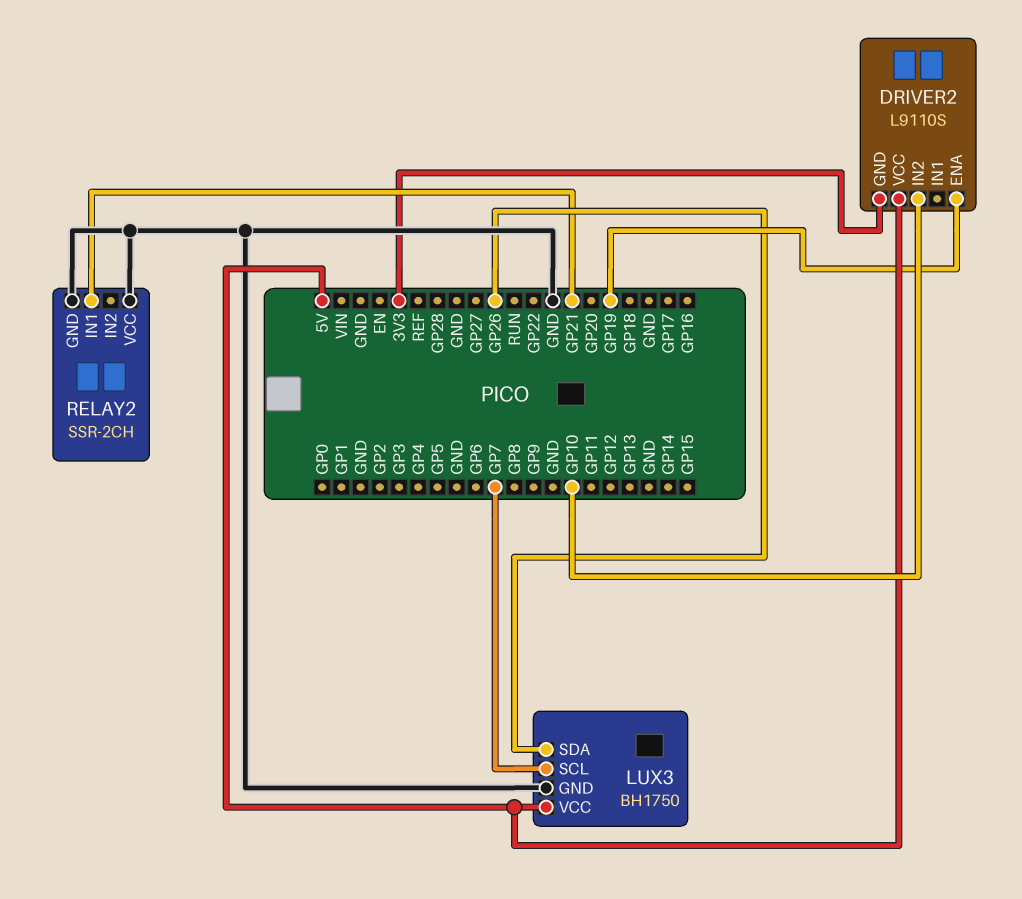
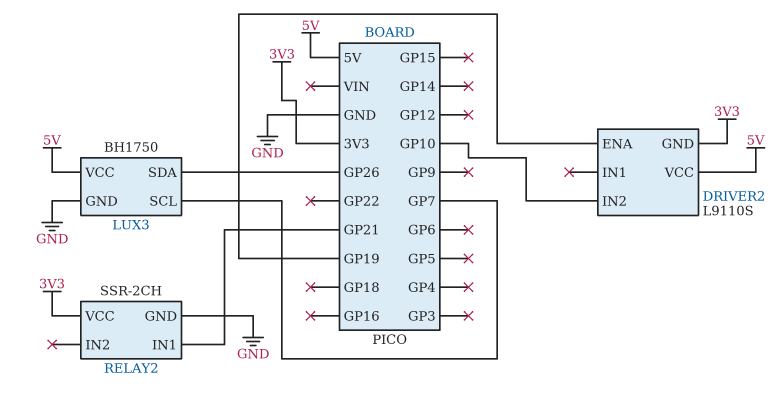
RELAY2 pin VCC: GND -> 3V3

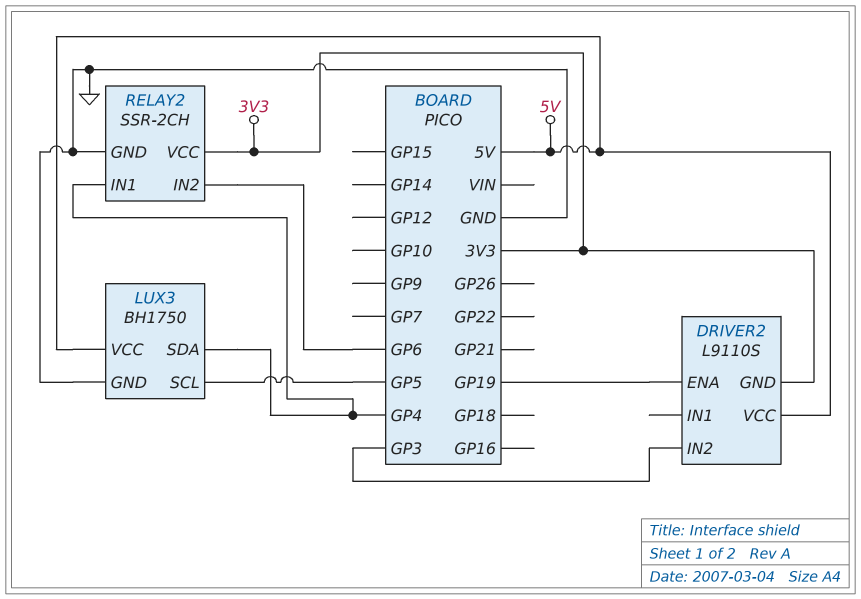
DRIVER2 pin IN2: GP10 -> GP3
LUX3 pin SCL: GP7 -> GP5
LUX3 pin SDA: GP26 -> GP4
RELAY2 pin IN1: GP21 -> GP4
RELAY2 pin IN2: none -> GP6

